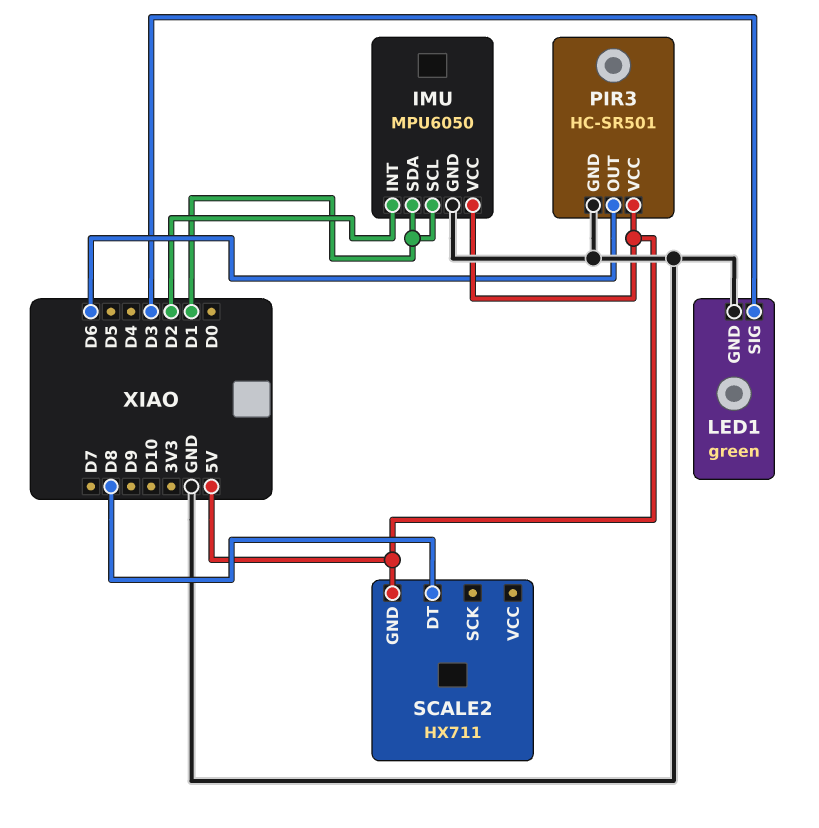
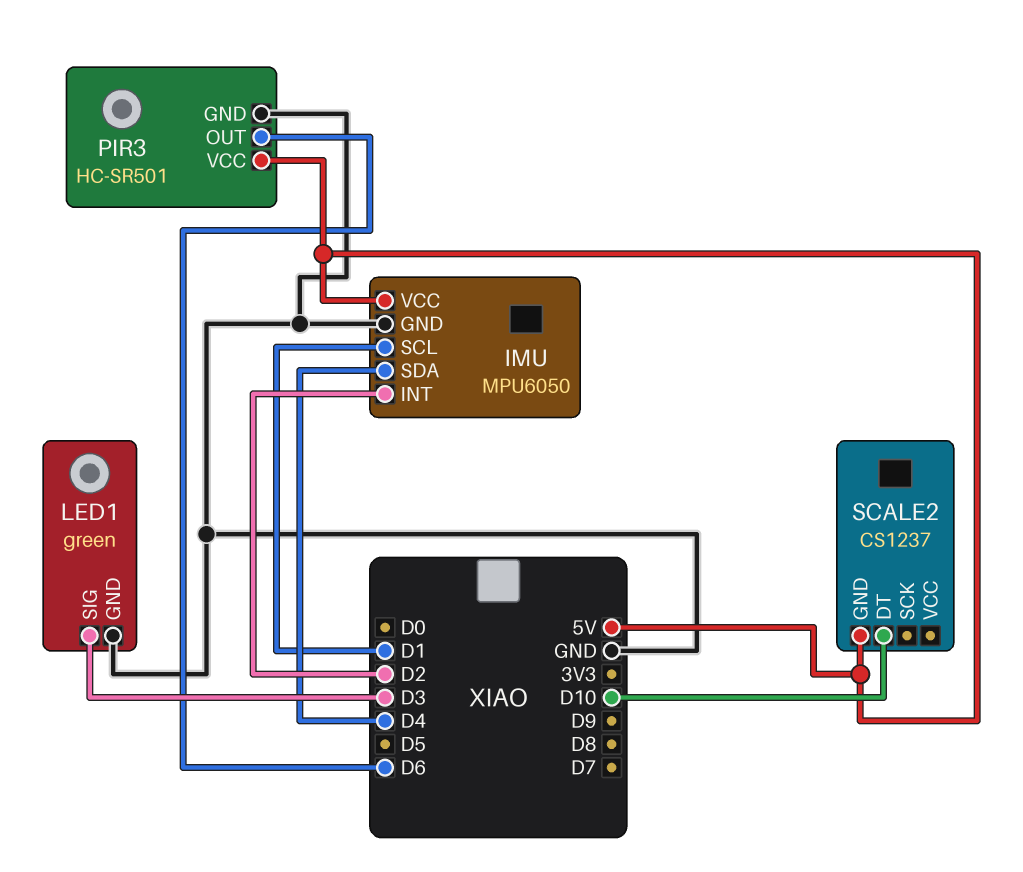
IMU pin SDA: D1 -> D4
SCALE2: HX711 -> CS1237
SCALE2 pin DT: D8 -> D10

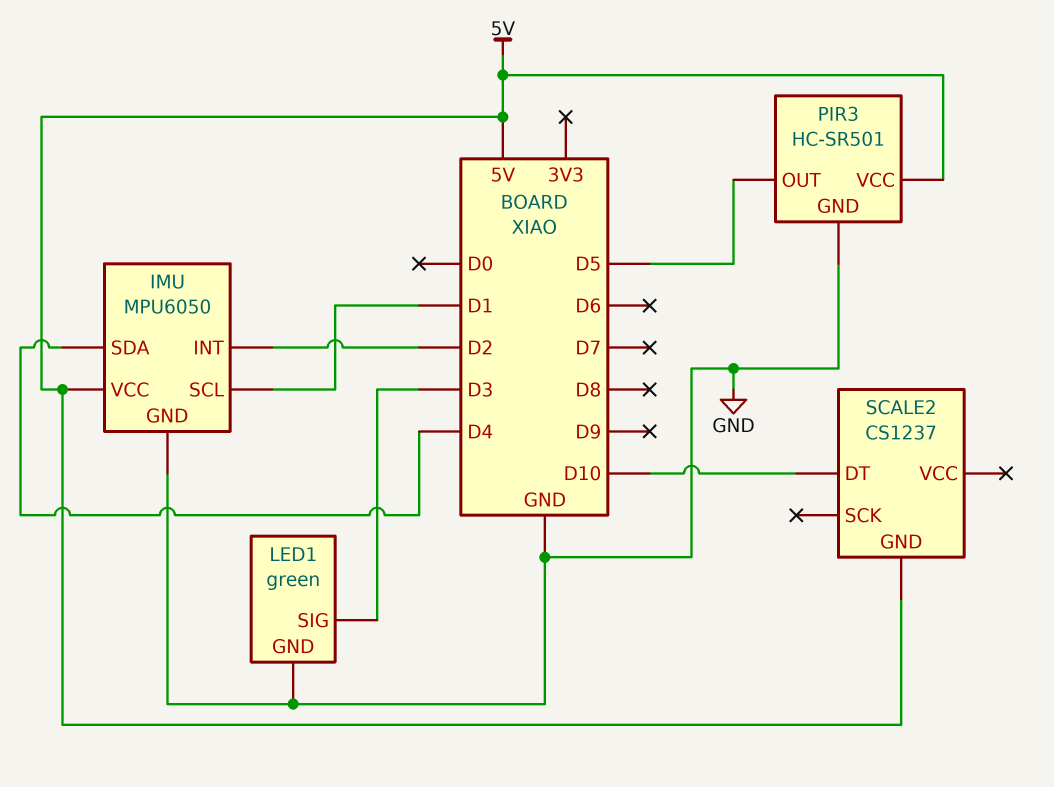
PIR3 pin OUT: D6 -> D5

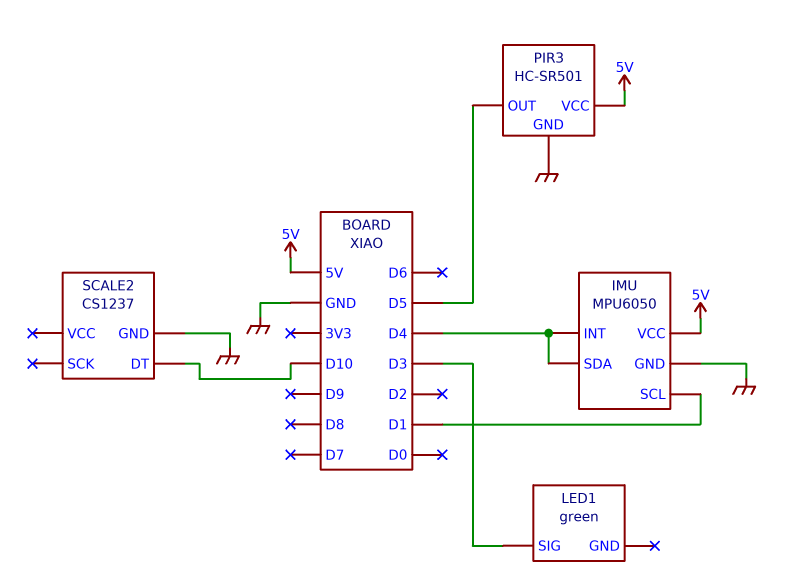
IMU pin INT: D2 -> D4
LED1 pin GND: GND -> none
SCALE2 pin GND: 5V -> GND

